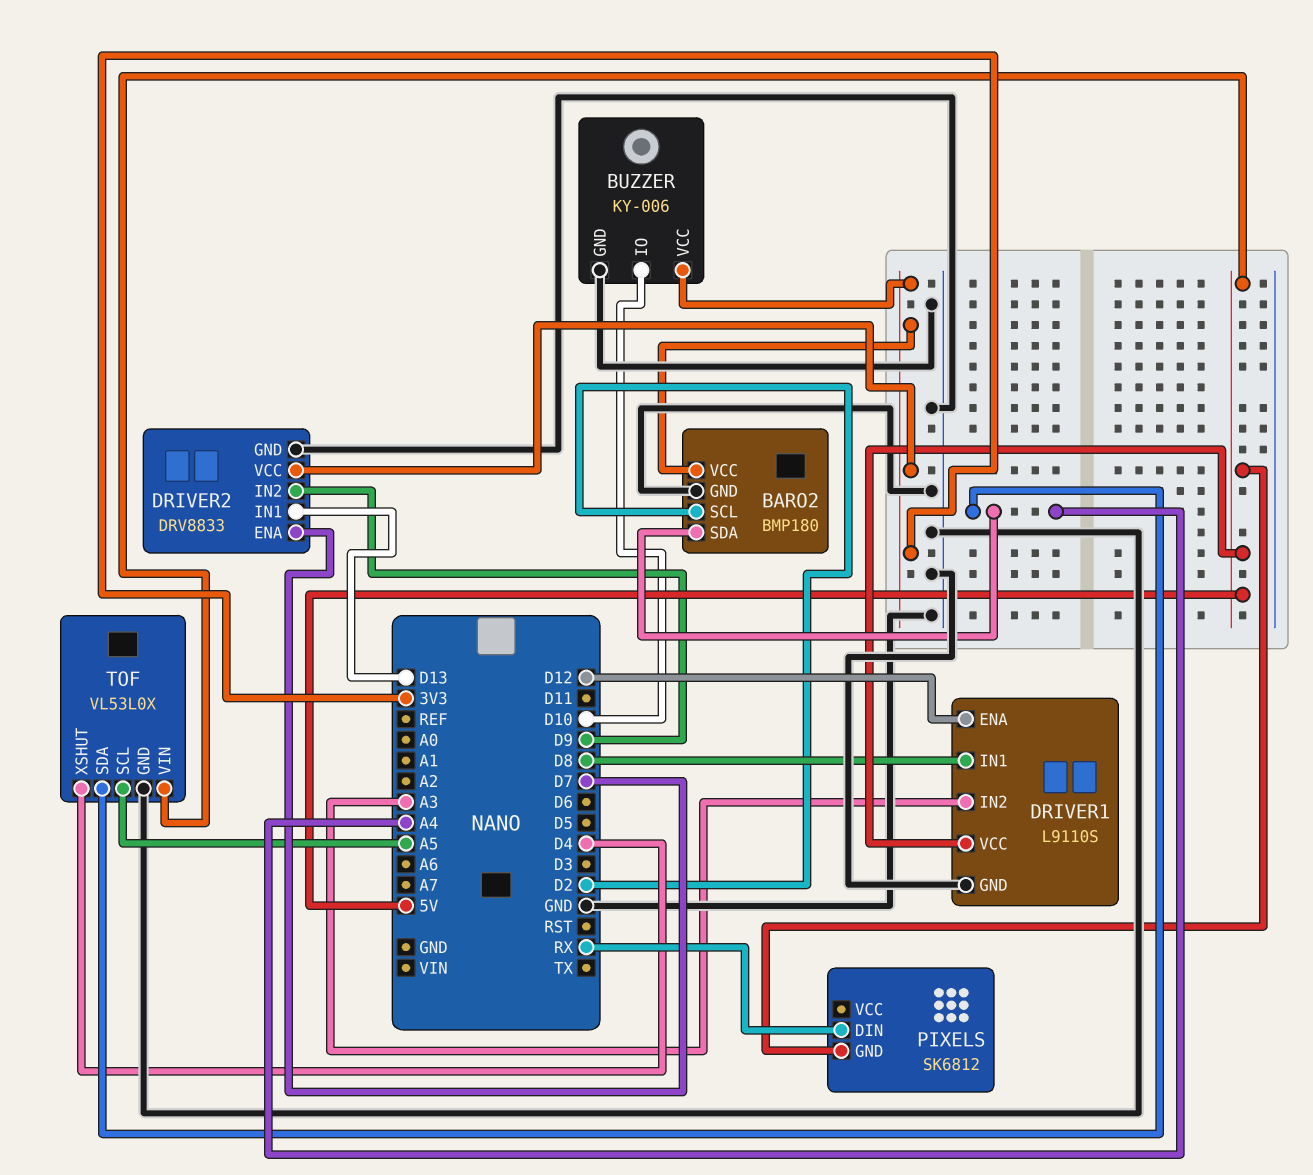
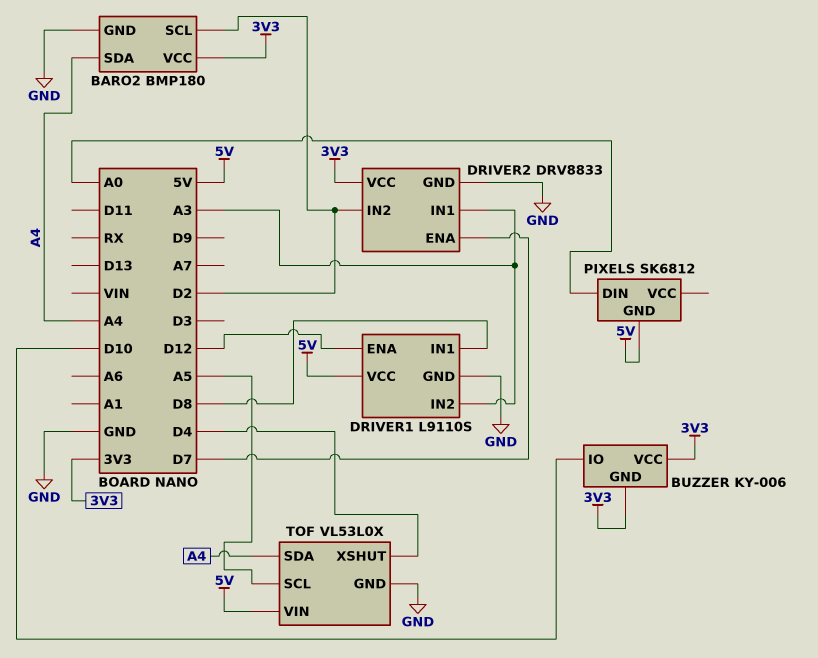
BUZZER pin GND: GND -> 3V3
DRIVER2 pin IN1: D13 -> A3
DRIVER2 pin IN2: D9 -> D2
PIXELS pin DIN: RX -> A0

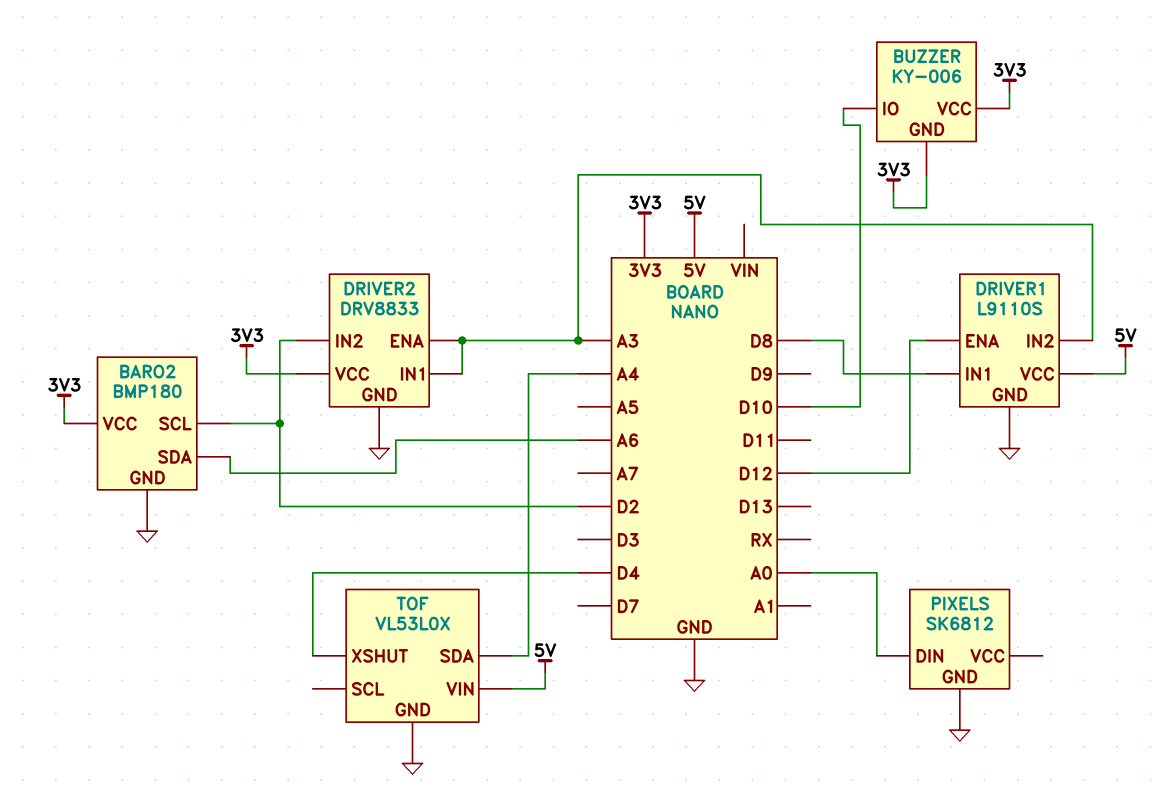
BARO2 pin SDA: A4 -> A6
DRIVER2 pin ENA: D7 -> A3
PIXELS pin GND: 5V -> GND
TOF pin SCL: A5 -> none

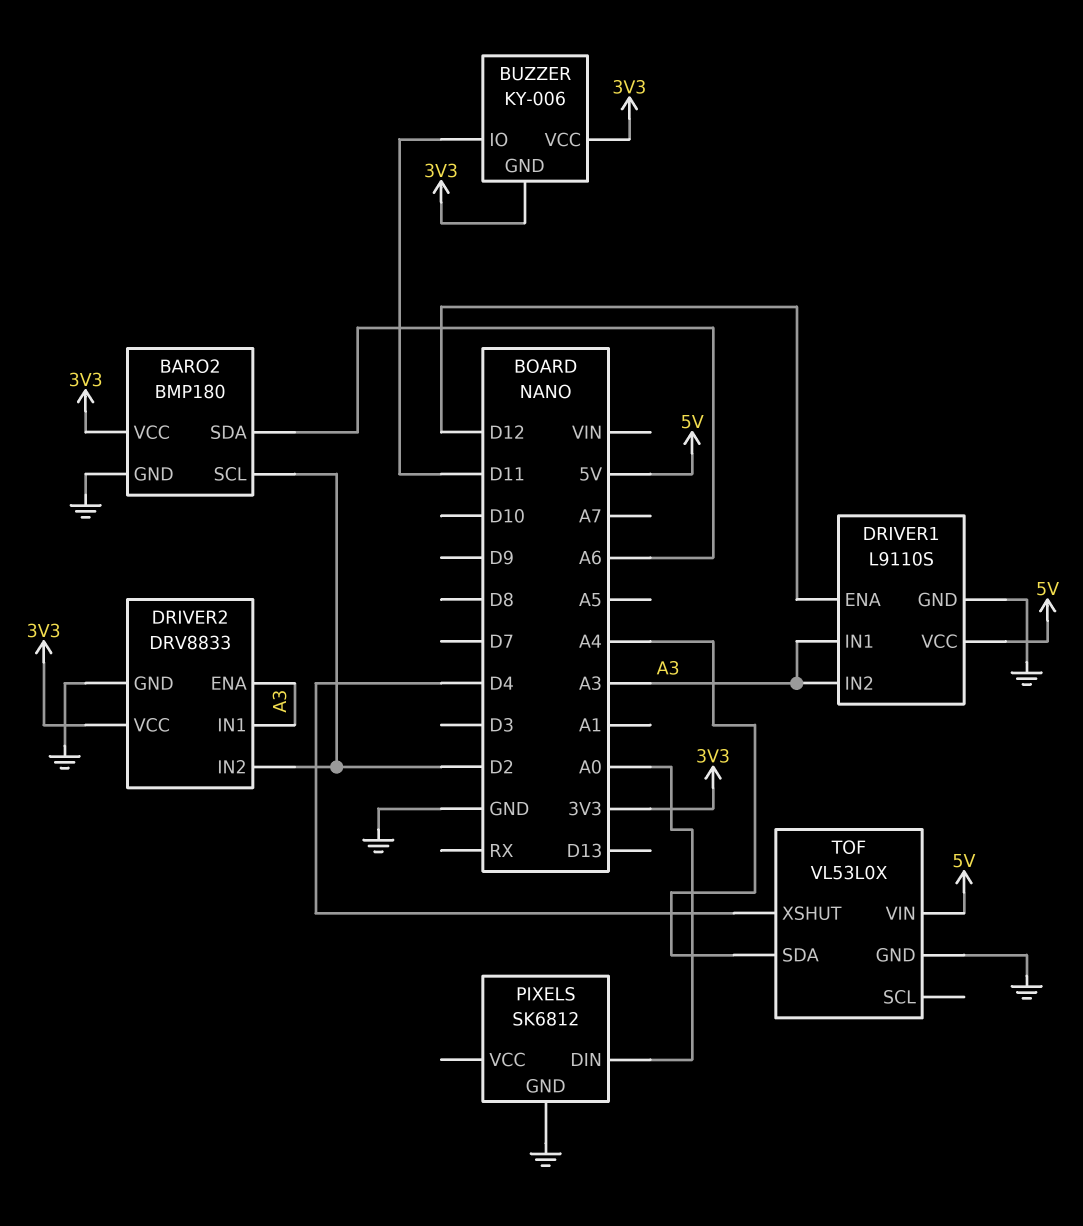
BUZZER pin IO: D10 -> D11
DRIVER1 pin IN1: D8 -> A3

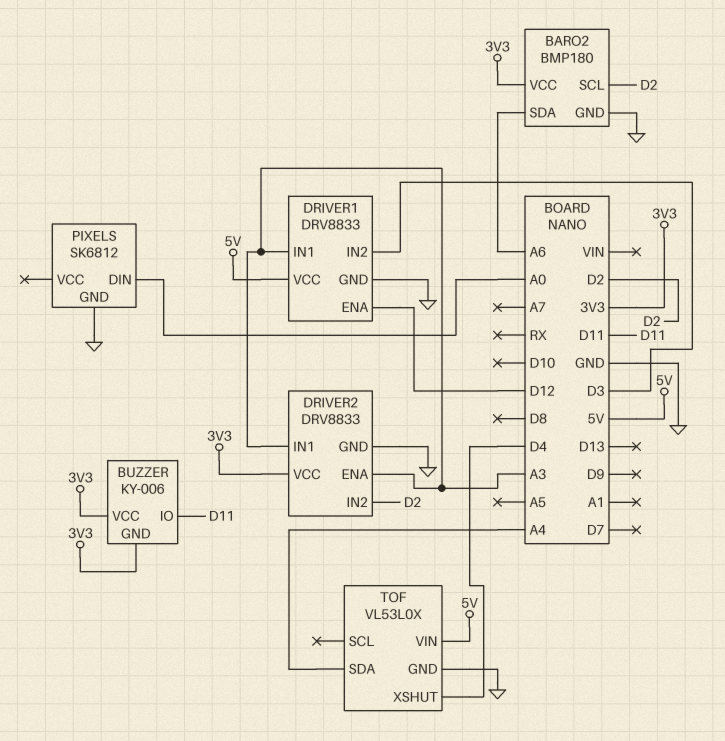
DRIVER1: L9110S -> DRV8833
DRIVER1 pin IN2: A3 -> D3

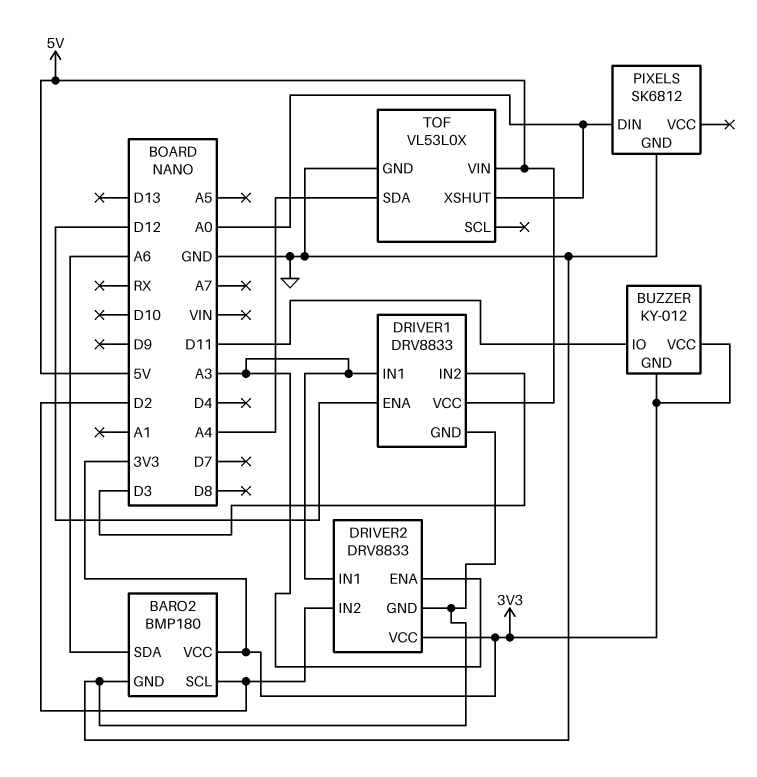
BUZZER: KY-006 -> KY-012
TOF pin XSHUT: D4 -> A0

